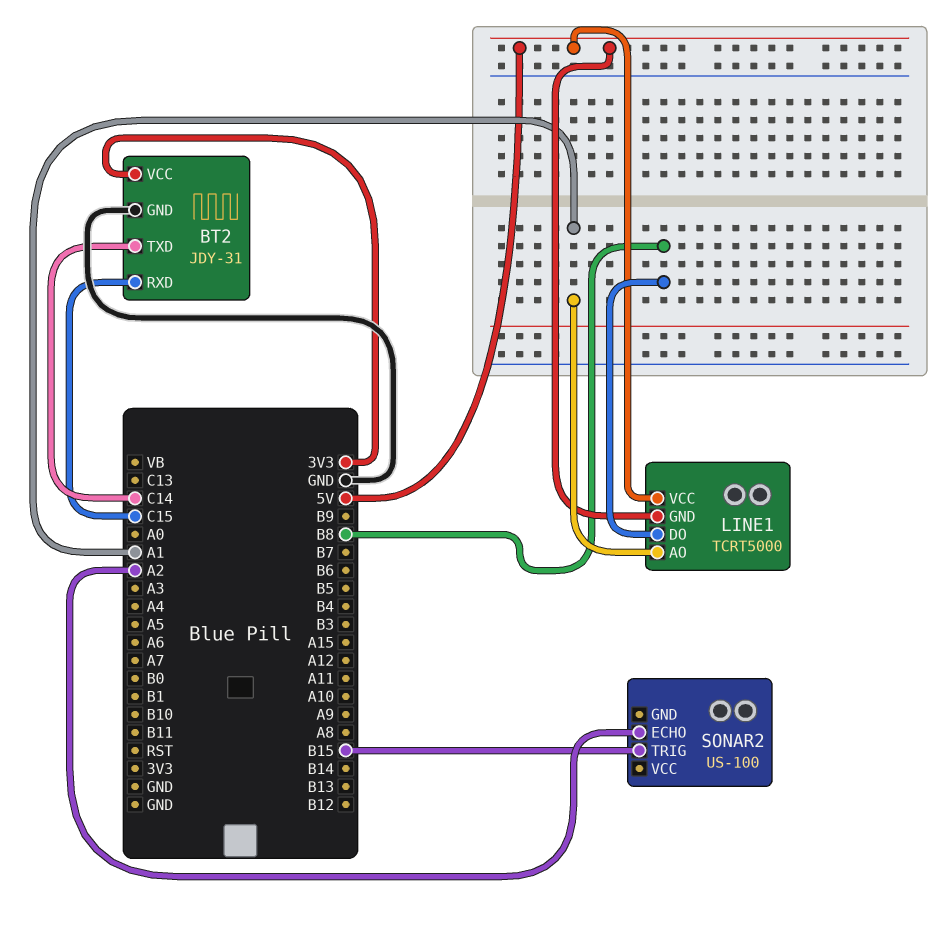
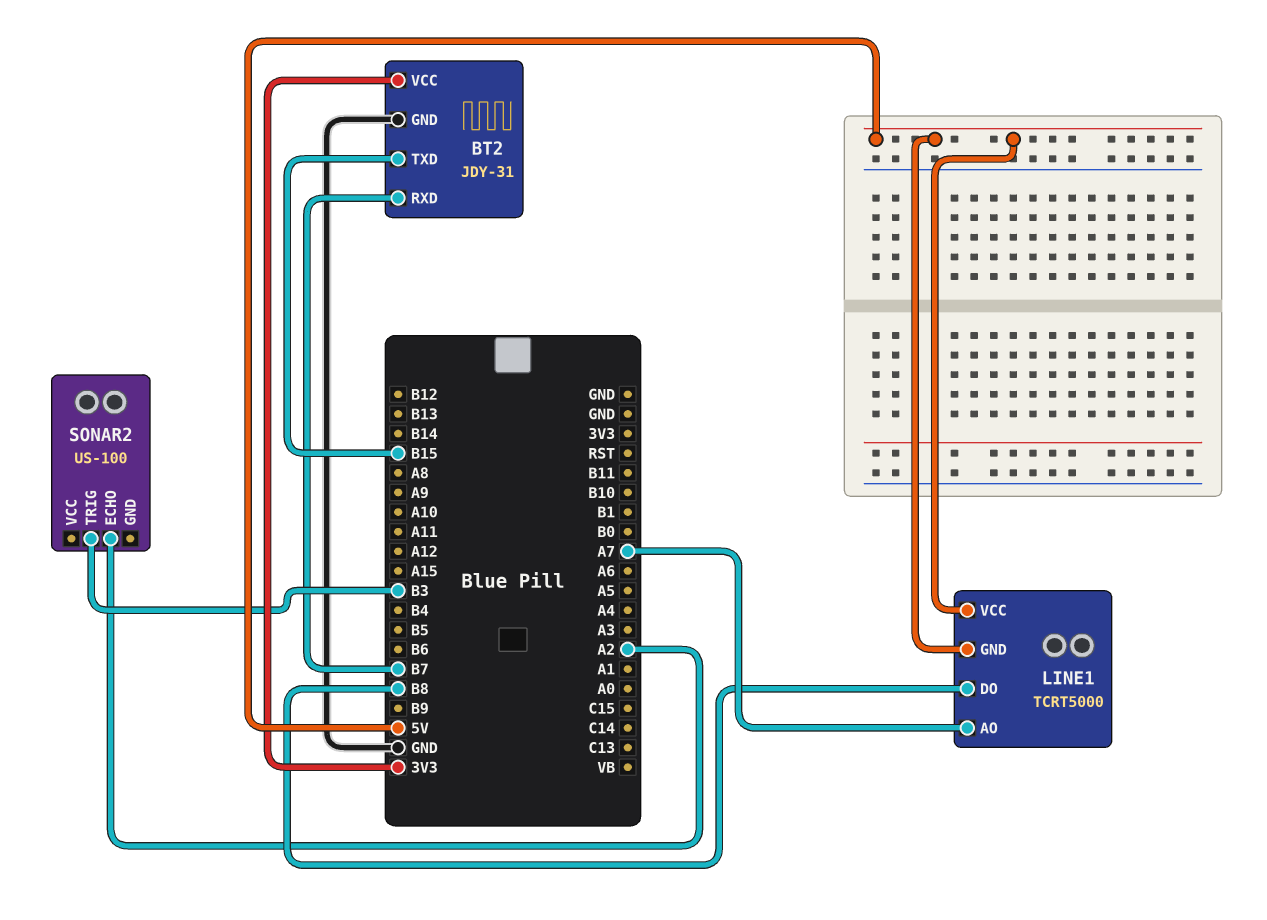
BT2 pin RXD: C15 -> B7
BT2 pin TXD: C14 -> B15
LINE1 pin AO: A1 -> A7
SONAR2 pin TRIG: B15 -> B3

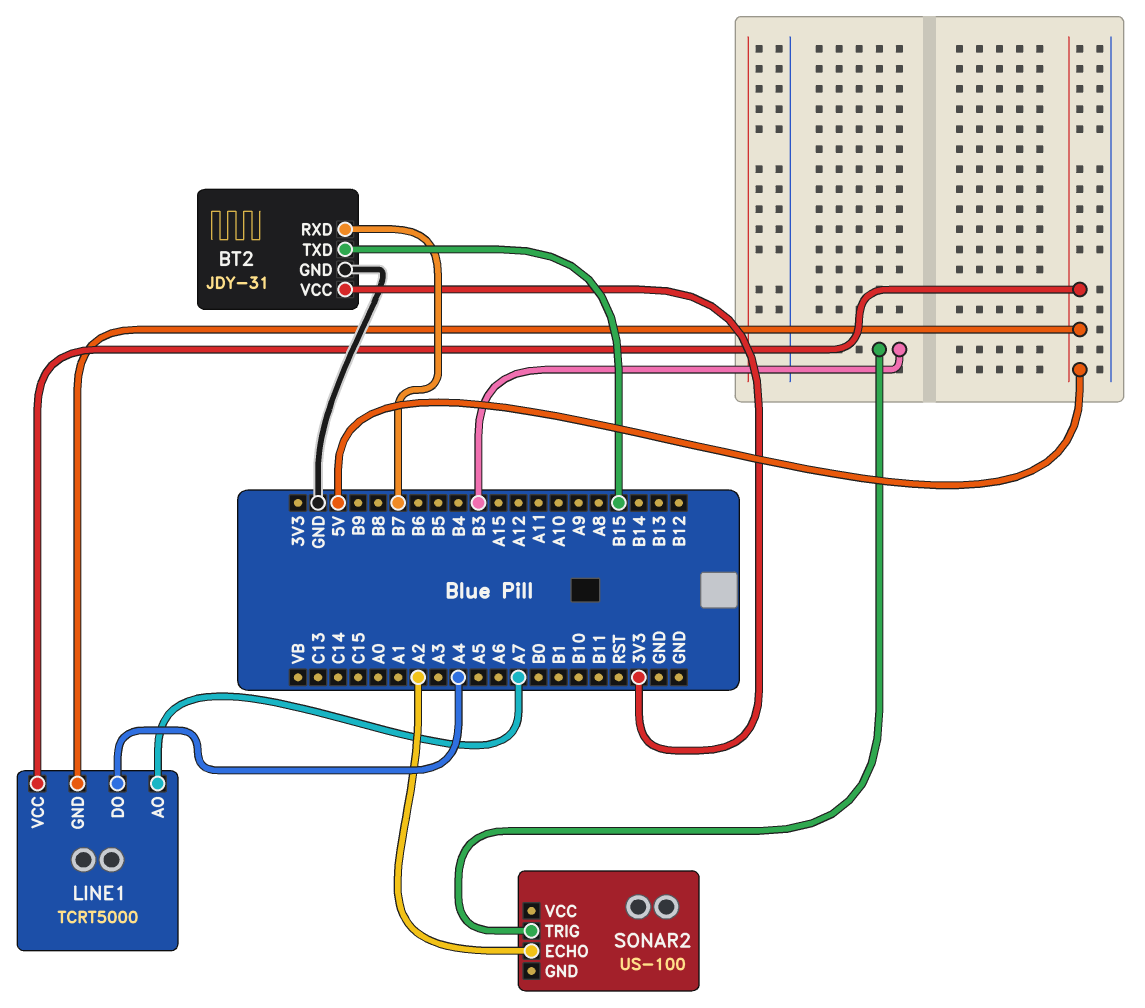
LINE1 pin DO: B8 -> A4

